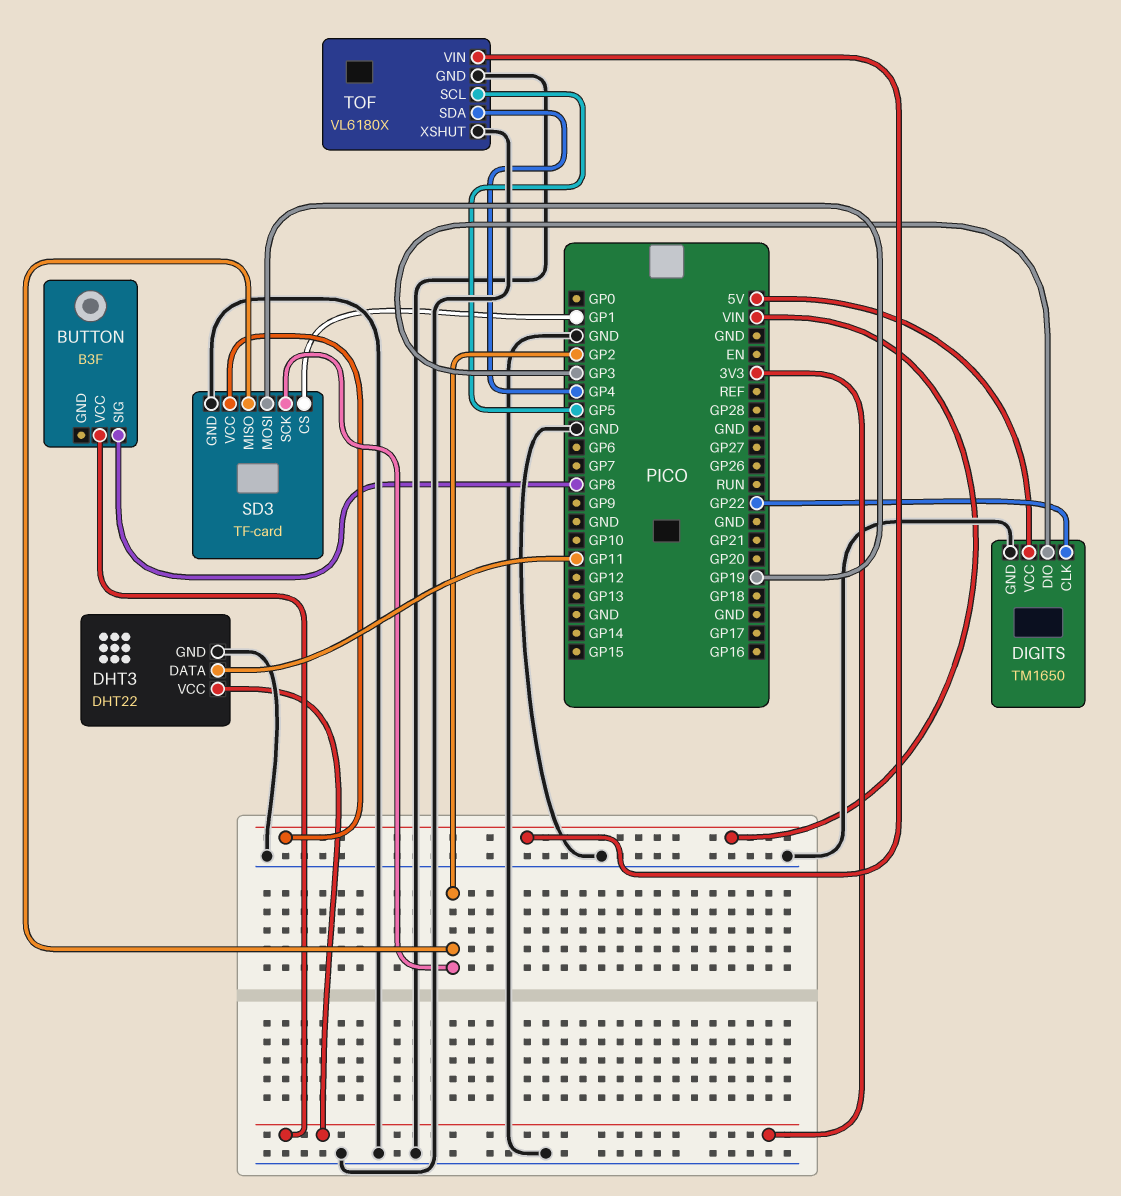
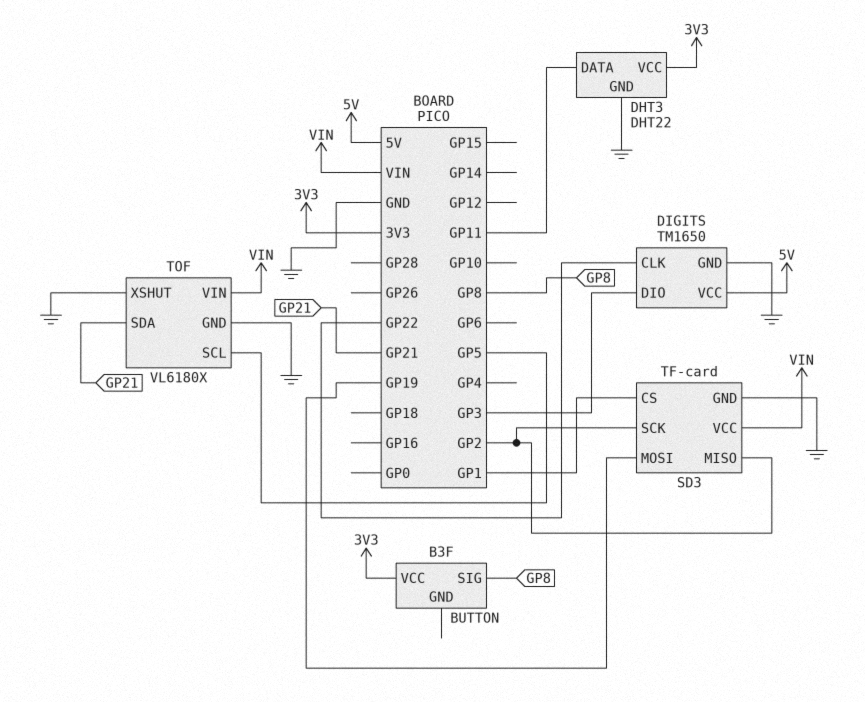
TOF pin SDA: GP4 -> GP21

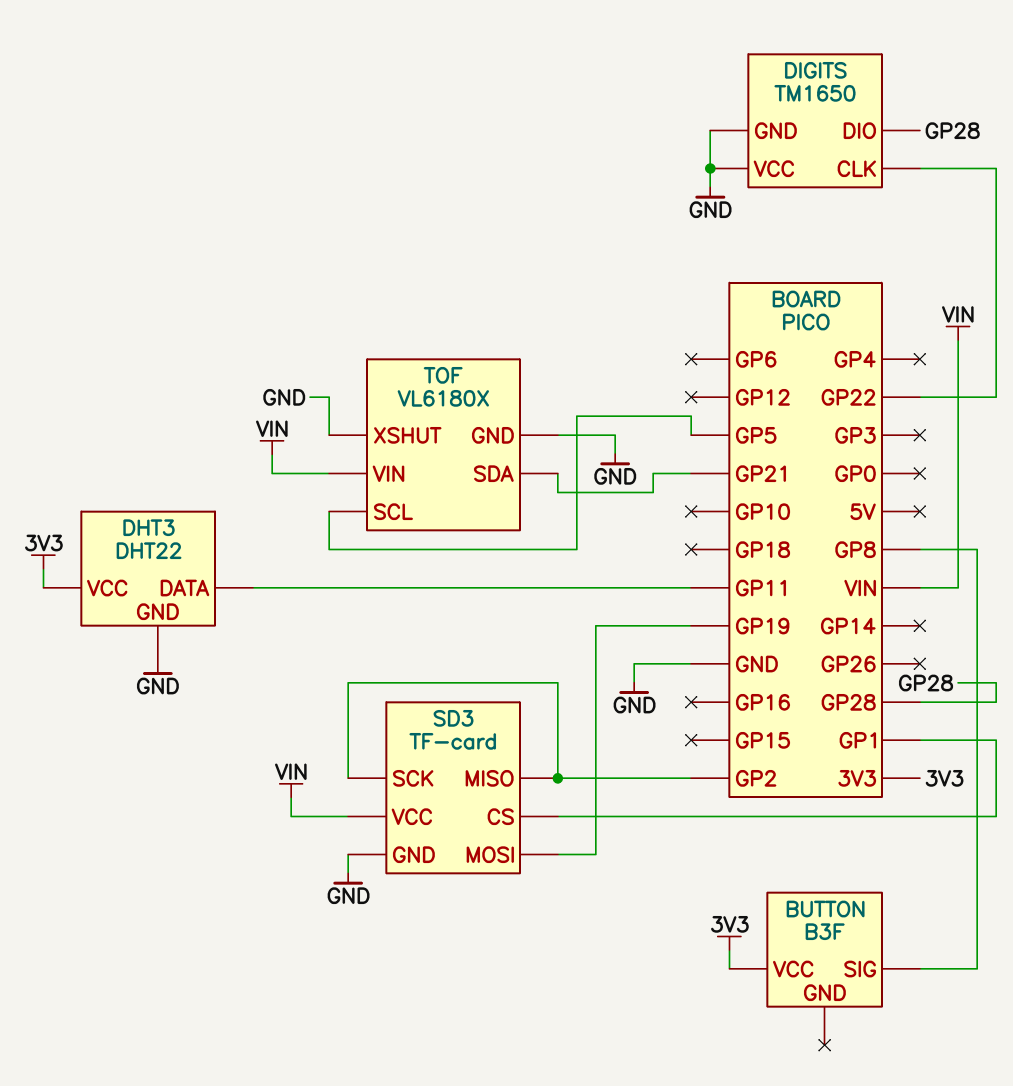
DIGITS pin DIO: GP3 -> GP28
DIGITS pin VCC: 5V -> GND

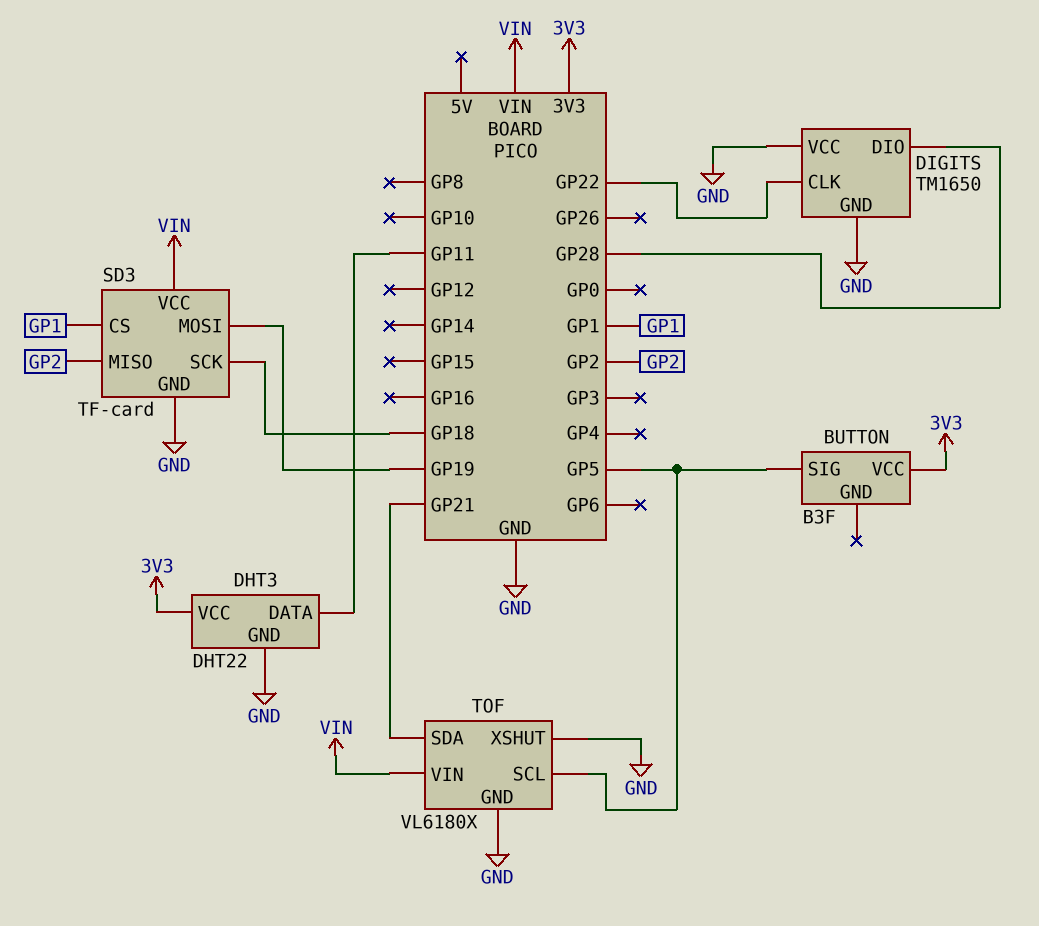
BUTTON pin SIG: GP8 -> GP5
SD3 pin SCK: GP2 -> GP18

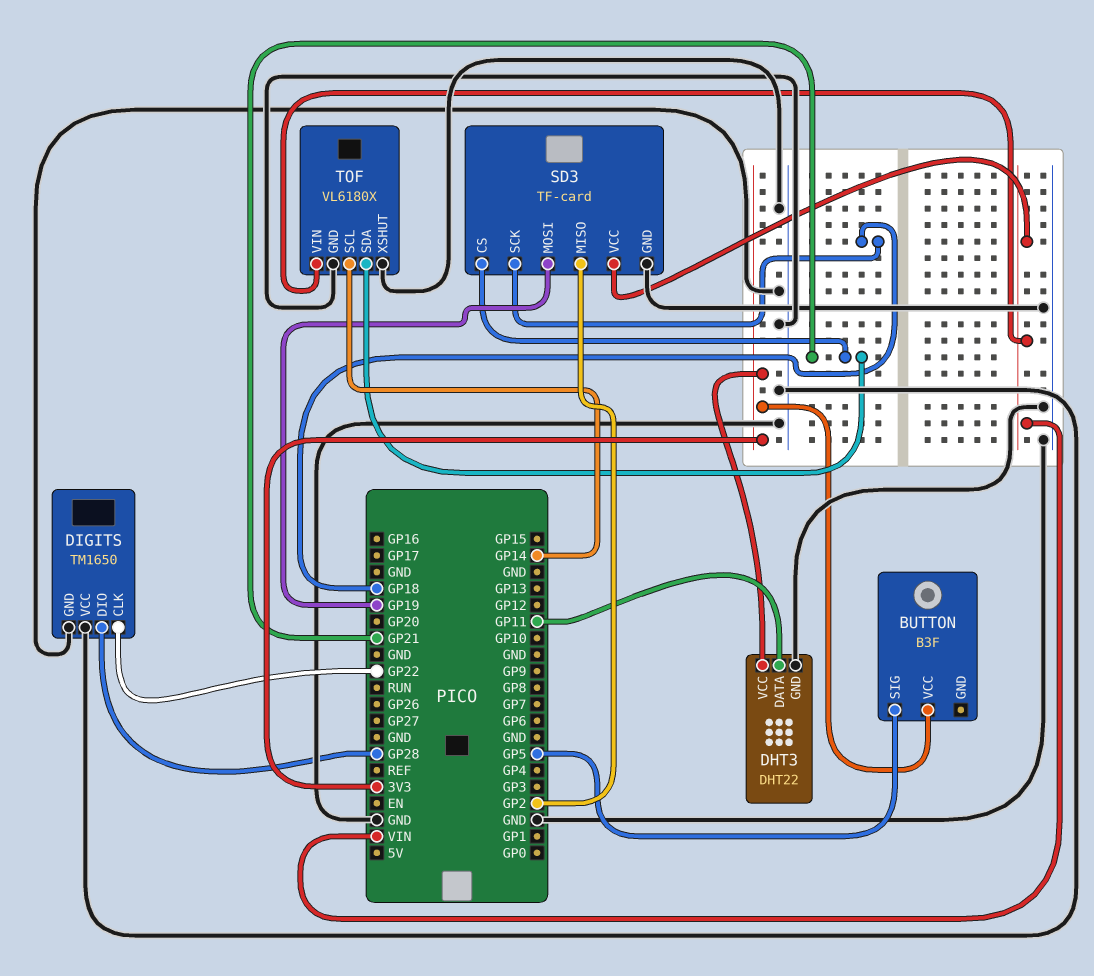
SD3 pin CS: GP1 -> GP21
TOF pin SCL: GP5 -> GP14

